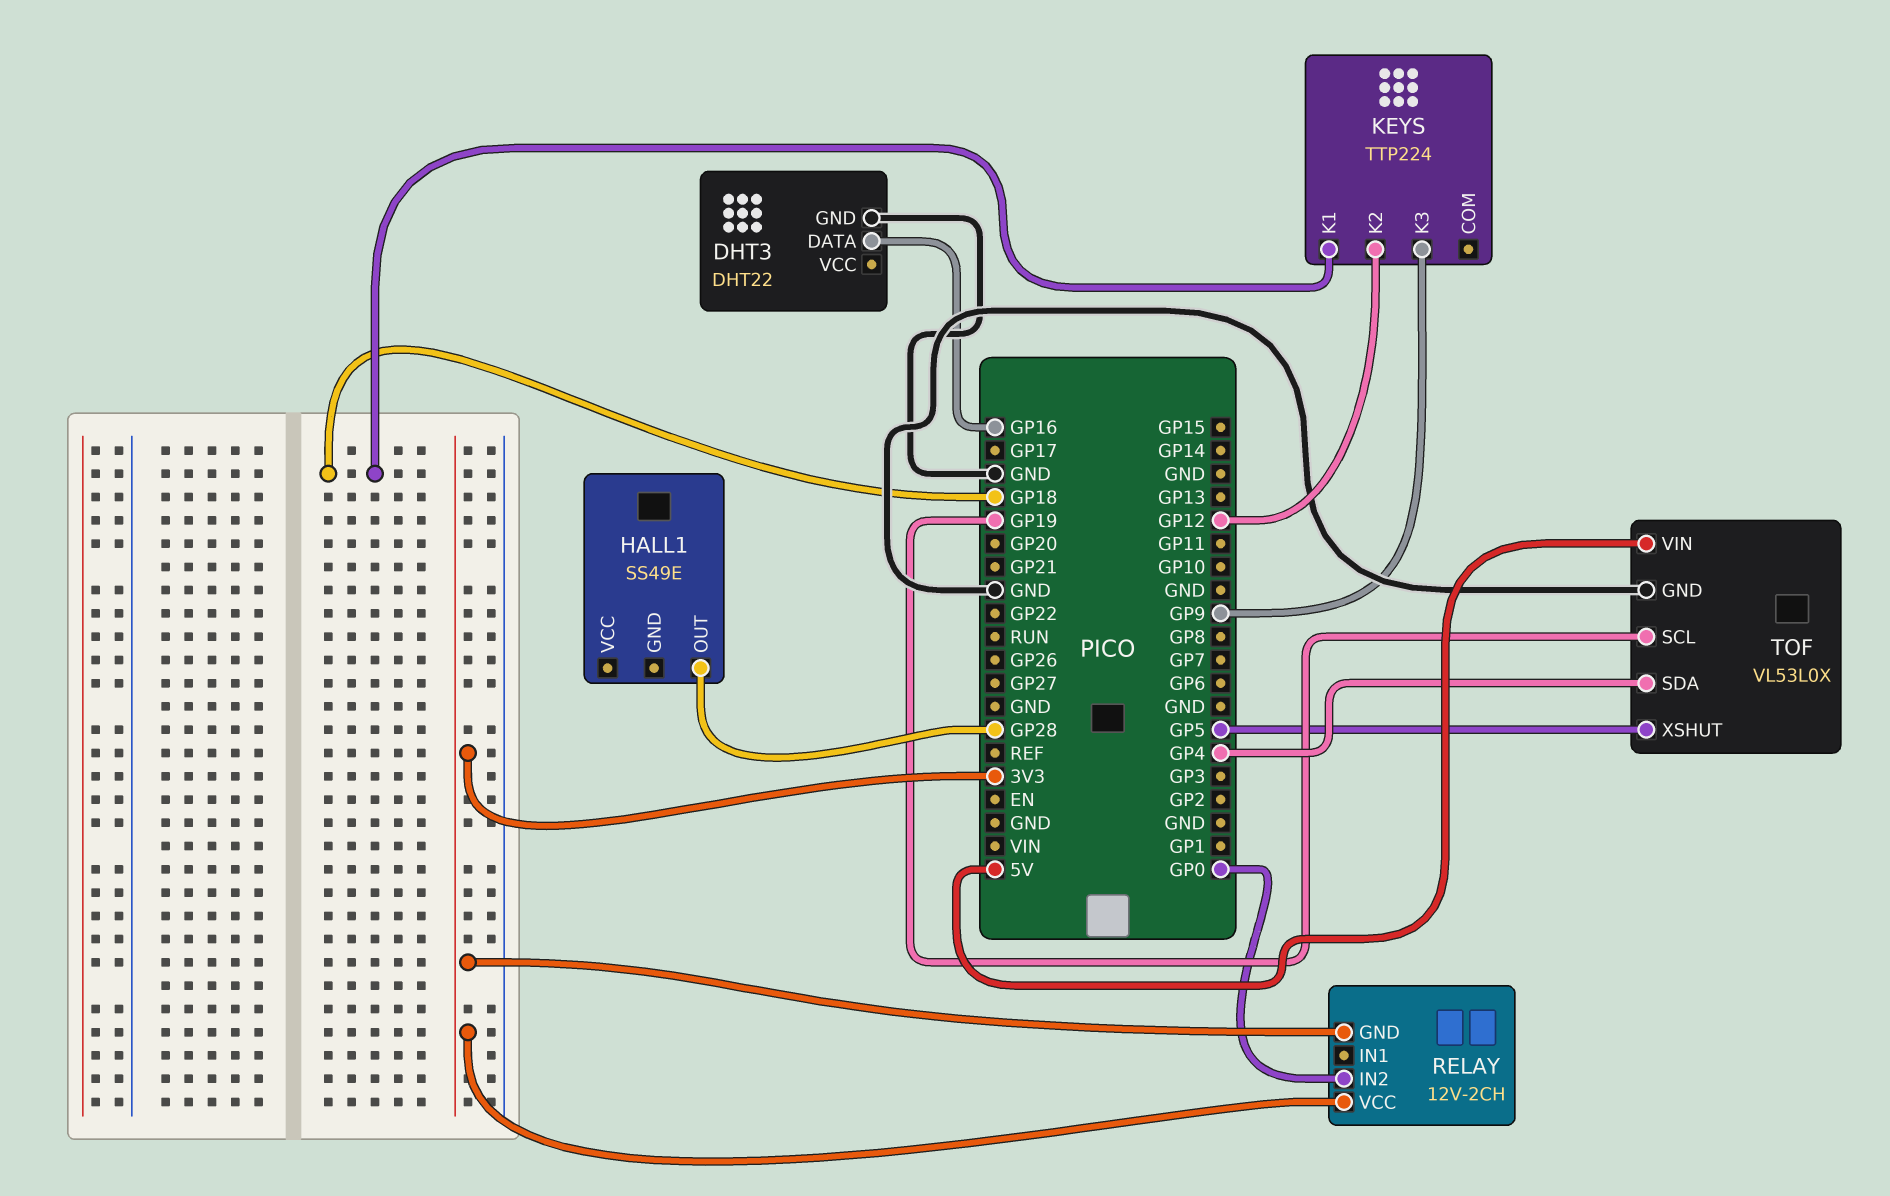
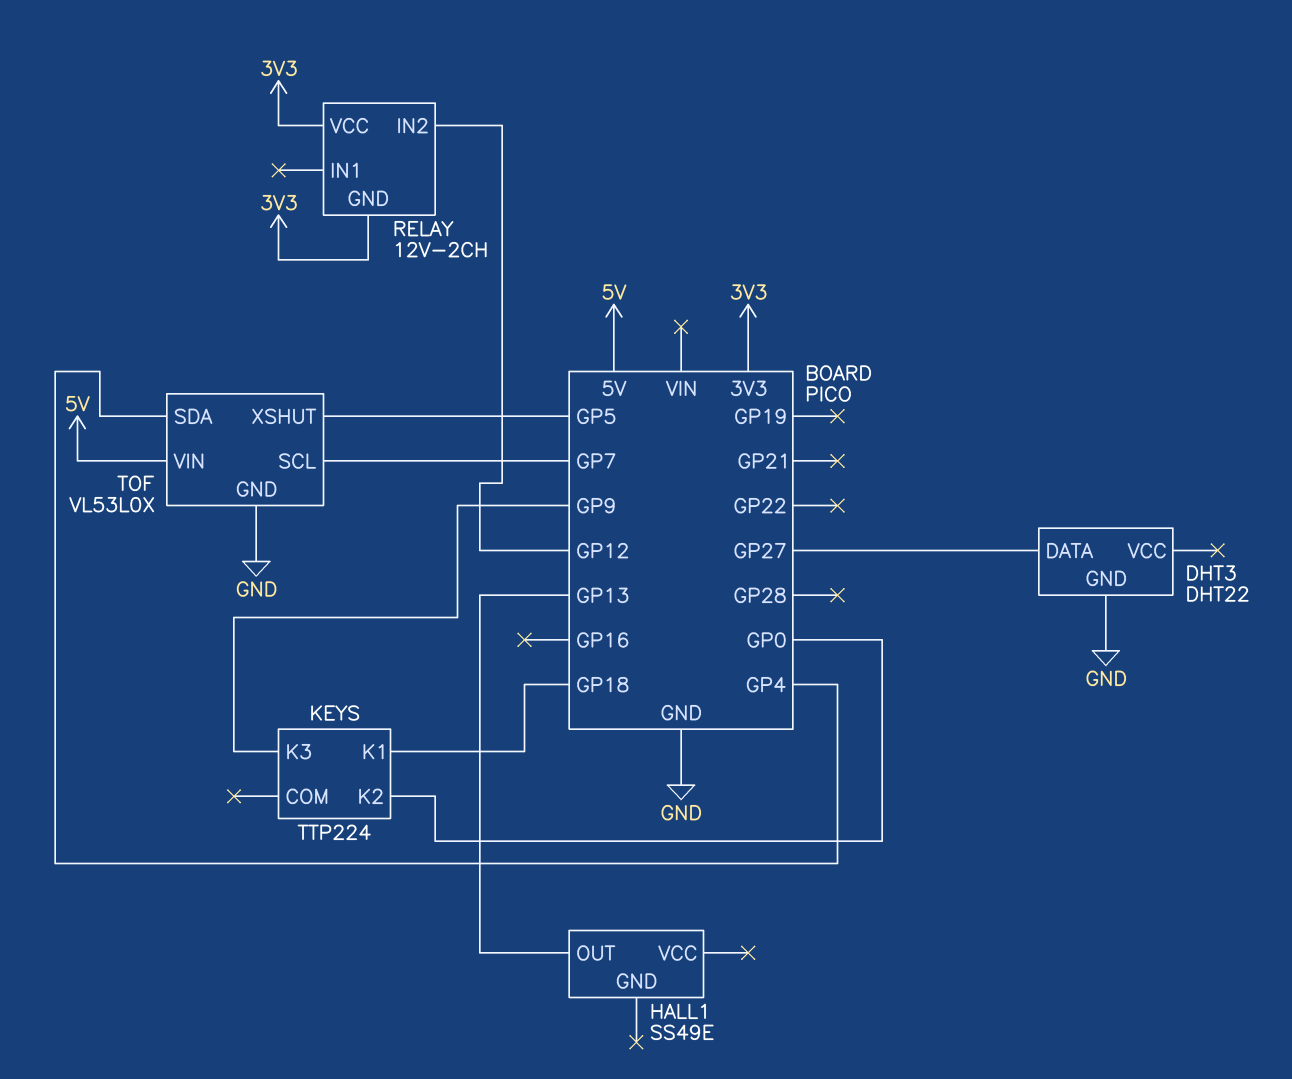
DHT3 pin DATA: GP16 -> GP27
HALL1 pin OUT: GP28 -> GP13
KEYS pin K2: GP12 -> GP0
RELAY pin IN2: GP0 -> GP12
TOF pin SCL: GP19 -> GP7

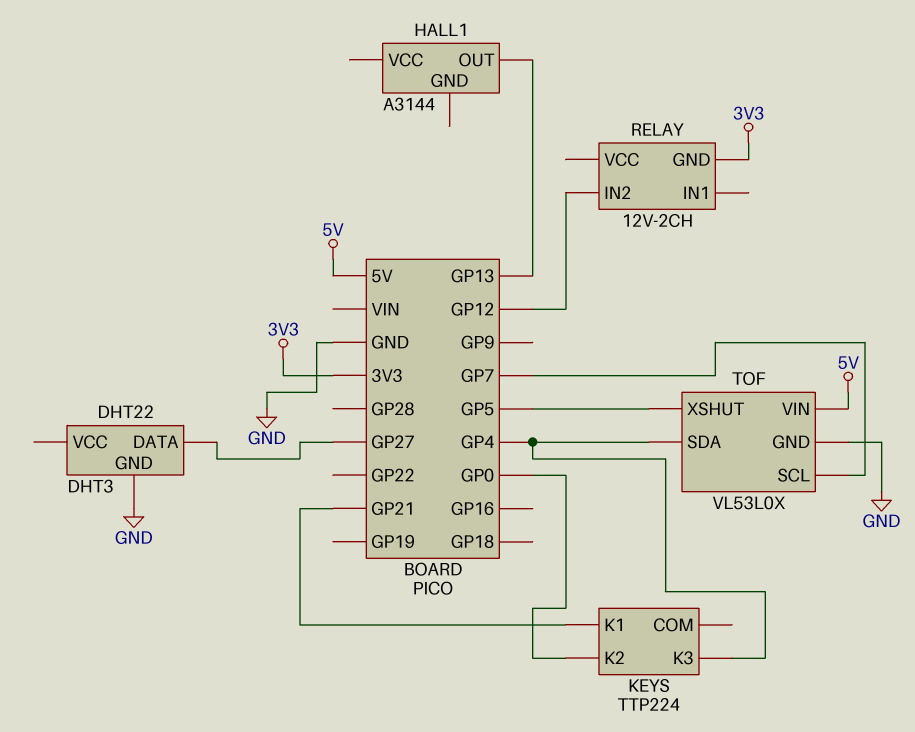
HALL1: SS49E -> A3144
KEYS pin K1: GP18 -> GP21
KEYS pin K3: GP9 -> GP4
RELAY pin VCC: 3V3 -> none

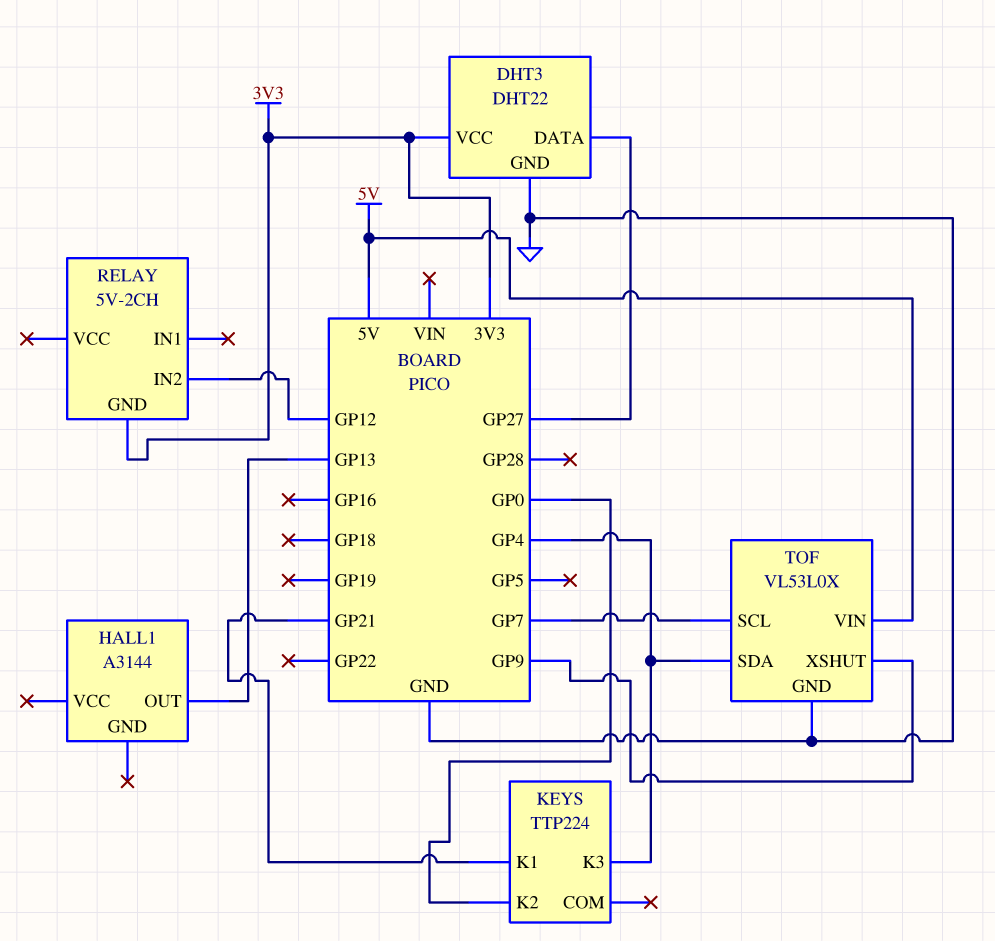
DHT3 pin VCC: none -> 3V3
RELAY: 12V-2CH -> 5V-2CH
TOF pin XSHUT: GP5 -> GP9

